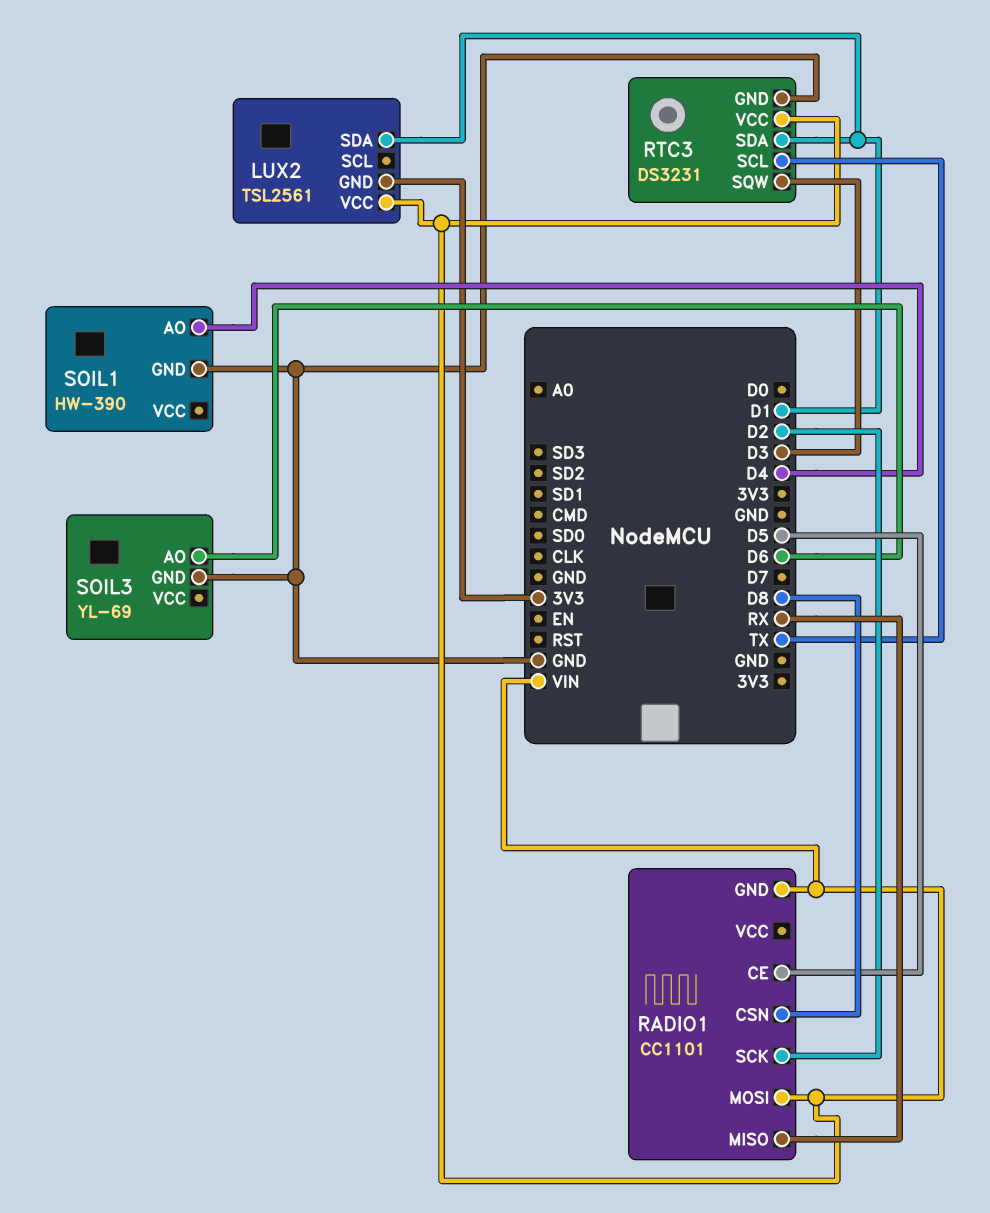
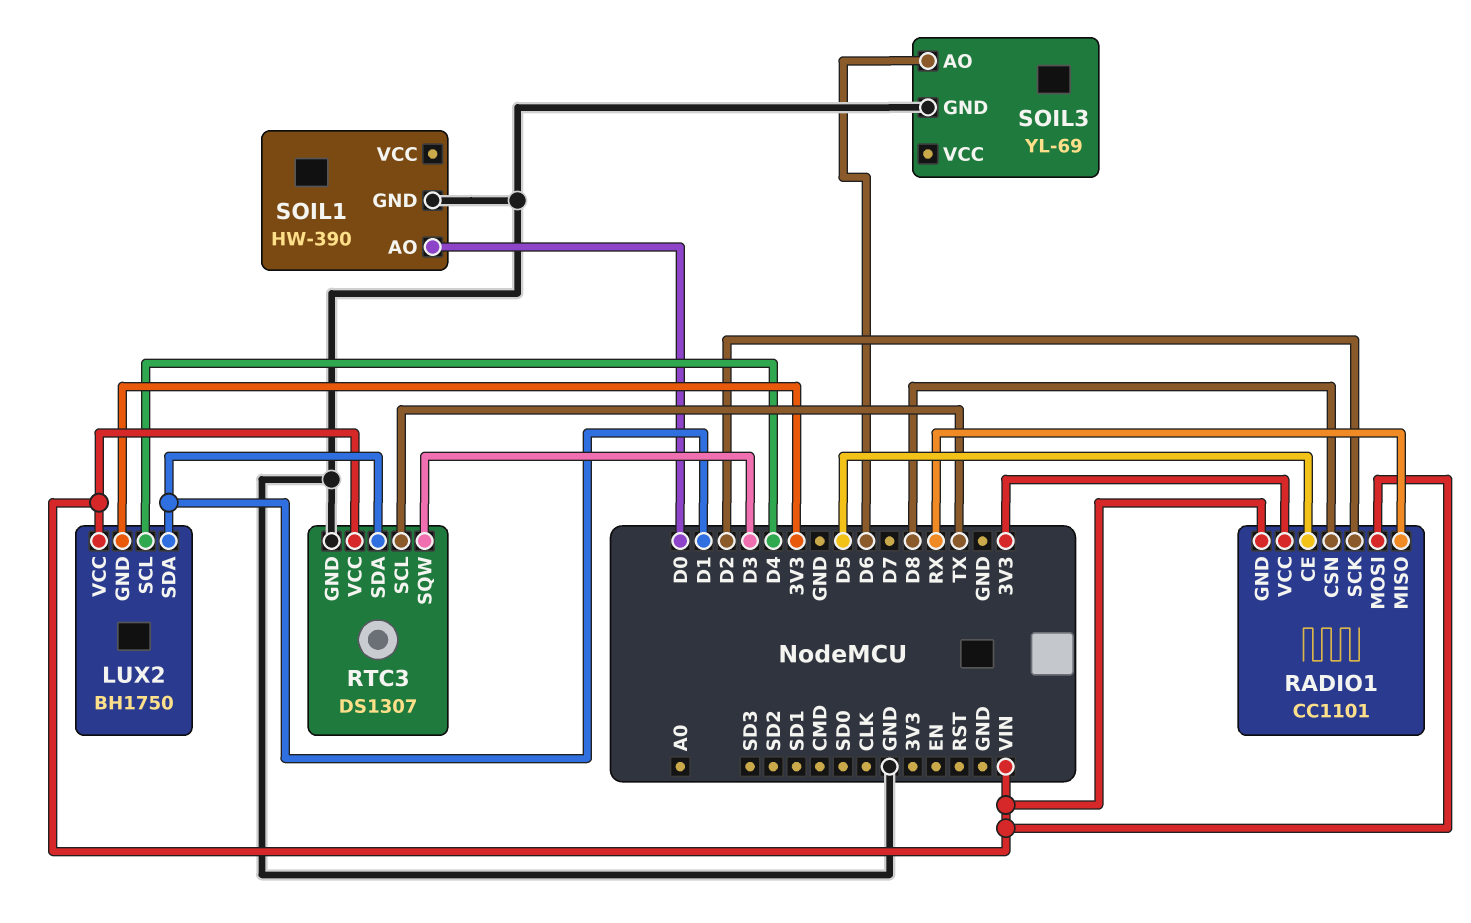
LUX2: TSL2561 -> BH1750
LUX2 pin SCL: none -> D4
RADIO1 pin VCC: none -> 3V3
RTC3: DS3231 -> DS1307
SOIL1 pin AO: D4 -> D0

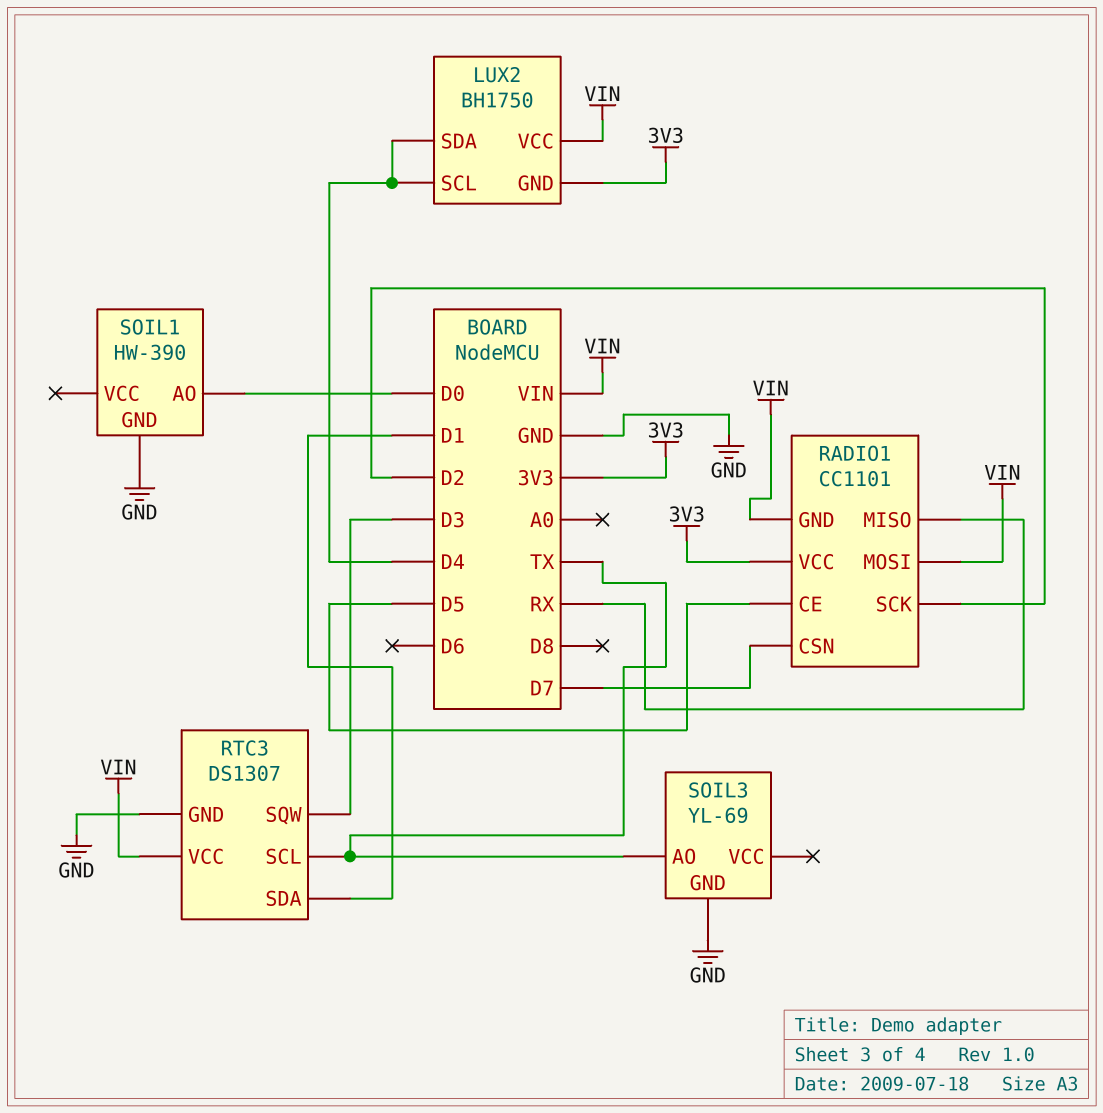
LUX2 pin SDA: D1 -> D4
RADIO1 pin CSN: D8 -> D7
SOIL3 pin AO: D6 -> TX

